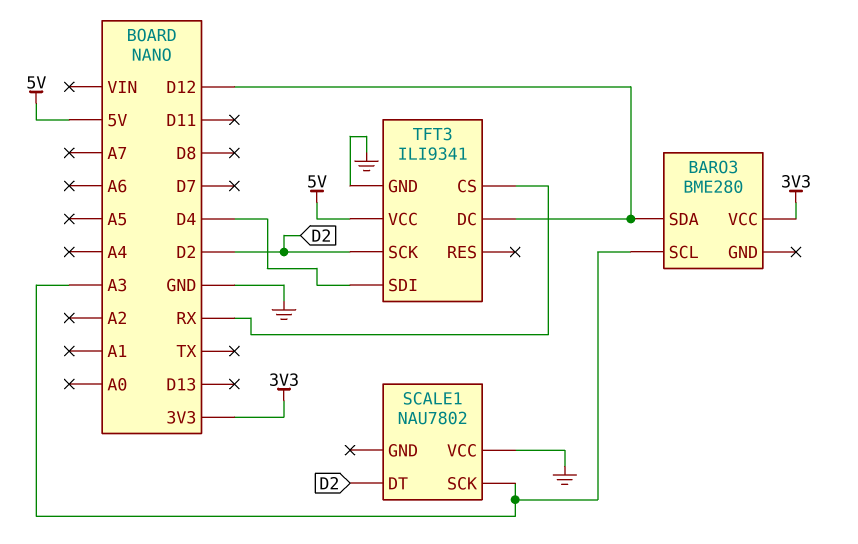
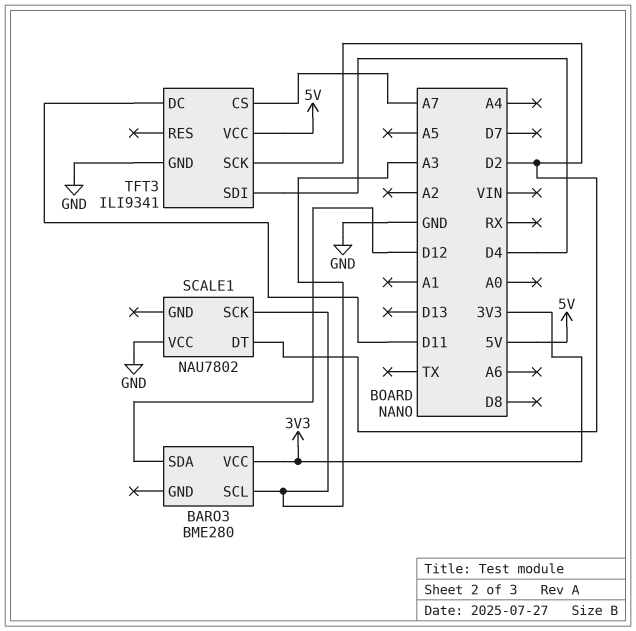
TFT3 pin CS: RX -> A7
TFT3 pin DC: D12 -> D11

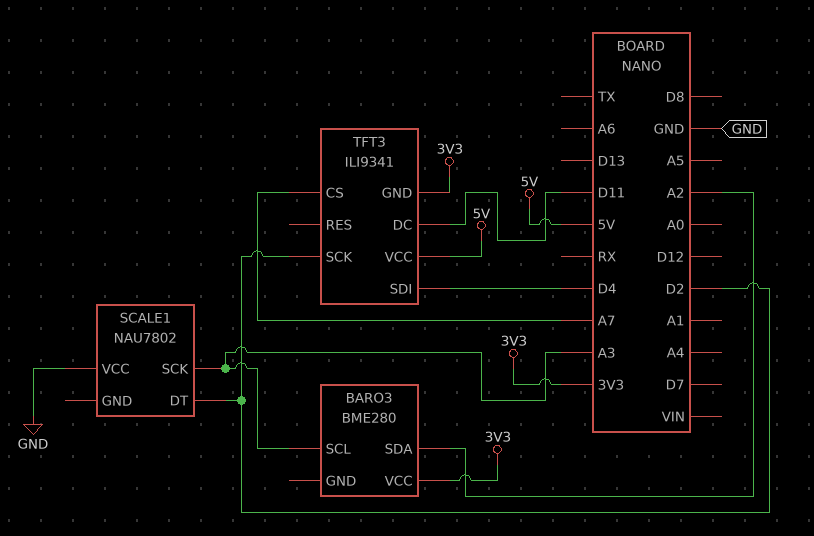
BARO3 pin SDA: D12 -> A2
TFT3 pin GND: GND -> 3V3

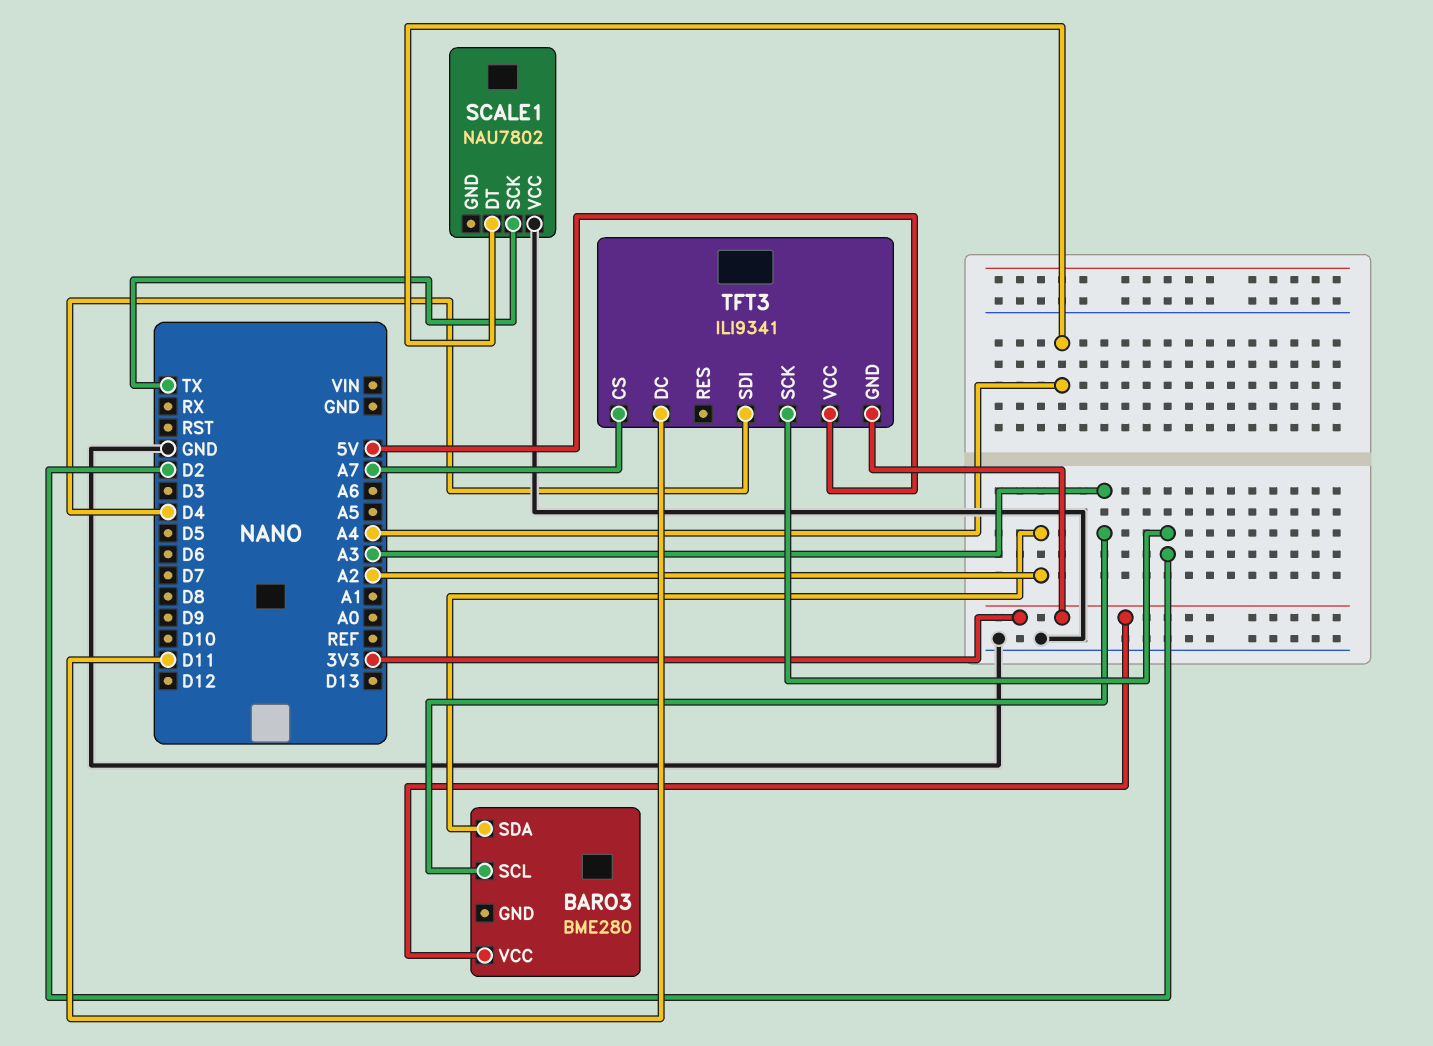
SCALE1 pin DT: D2 -> A4
SCALE1 pin SCK: A3 -> TX

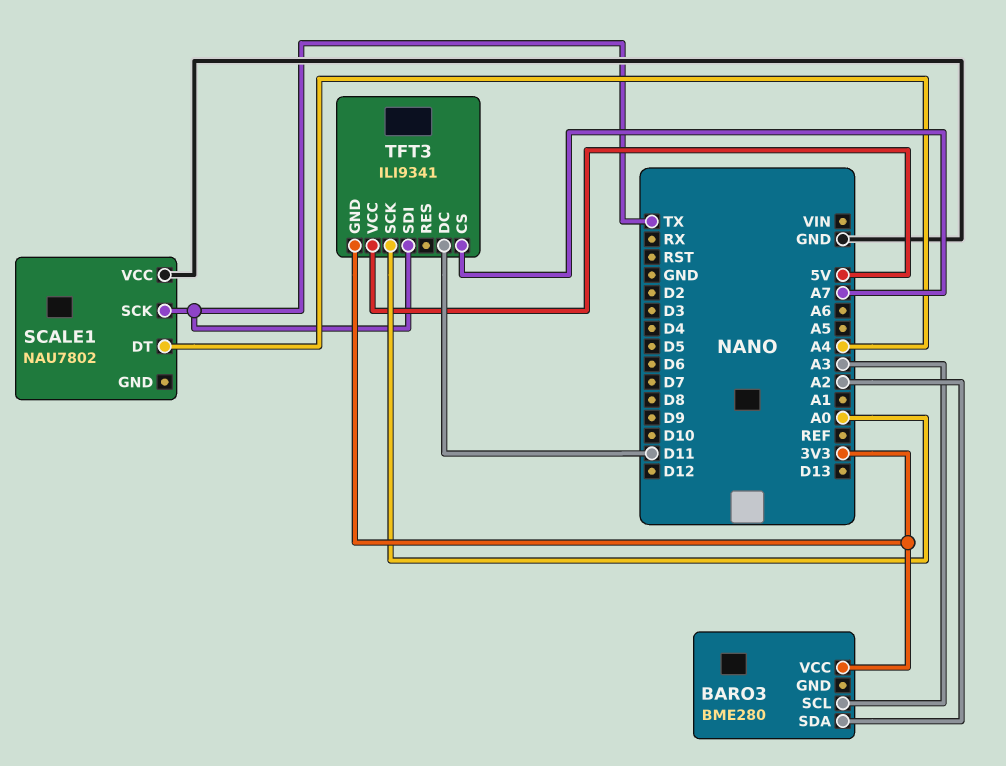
TFT3 pin SCK: D2 -> A0
TFT3 pin SDI: D4 -> TX

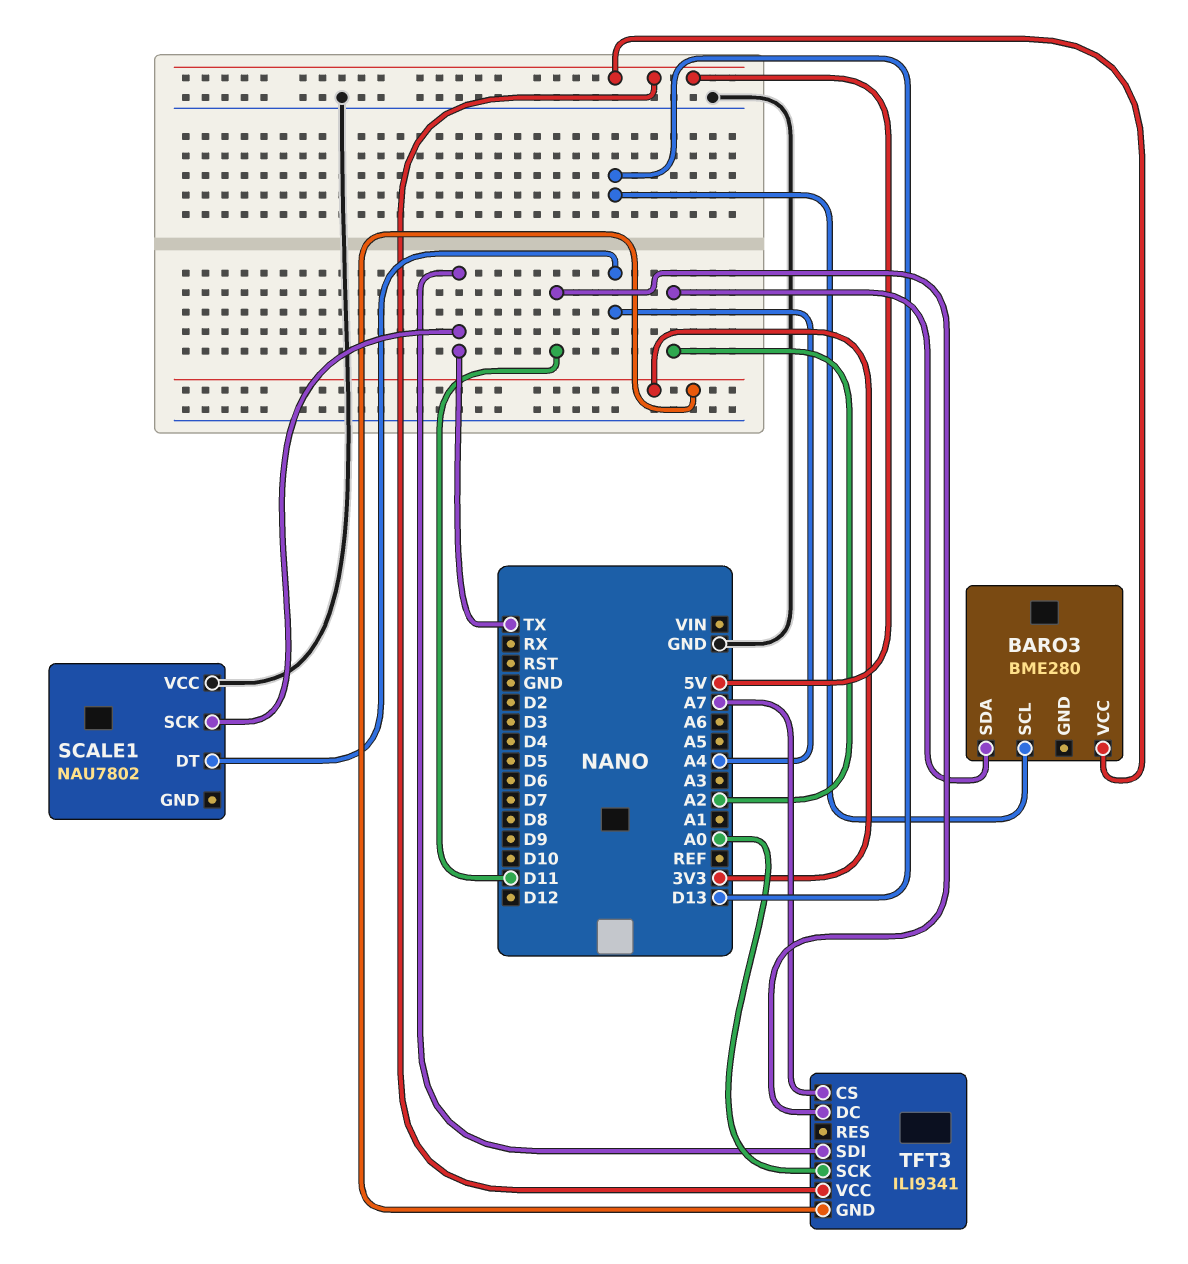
BARO3 pin SCL: A3 -> D13
BARO3 pin VCC: 3V3 -> 5V

